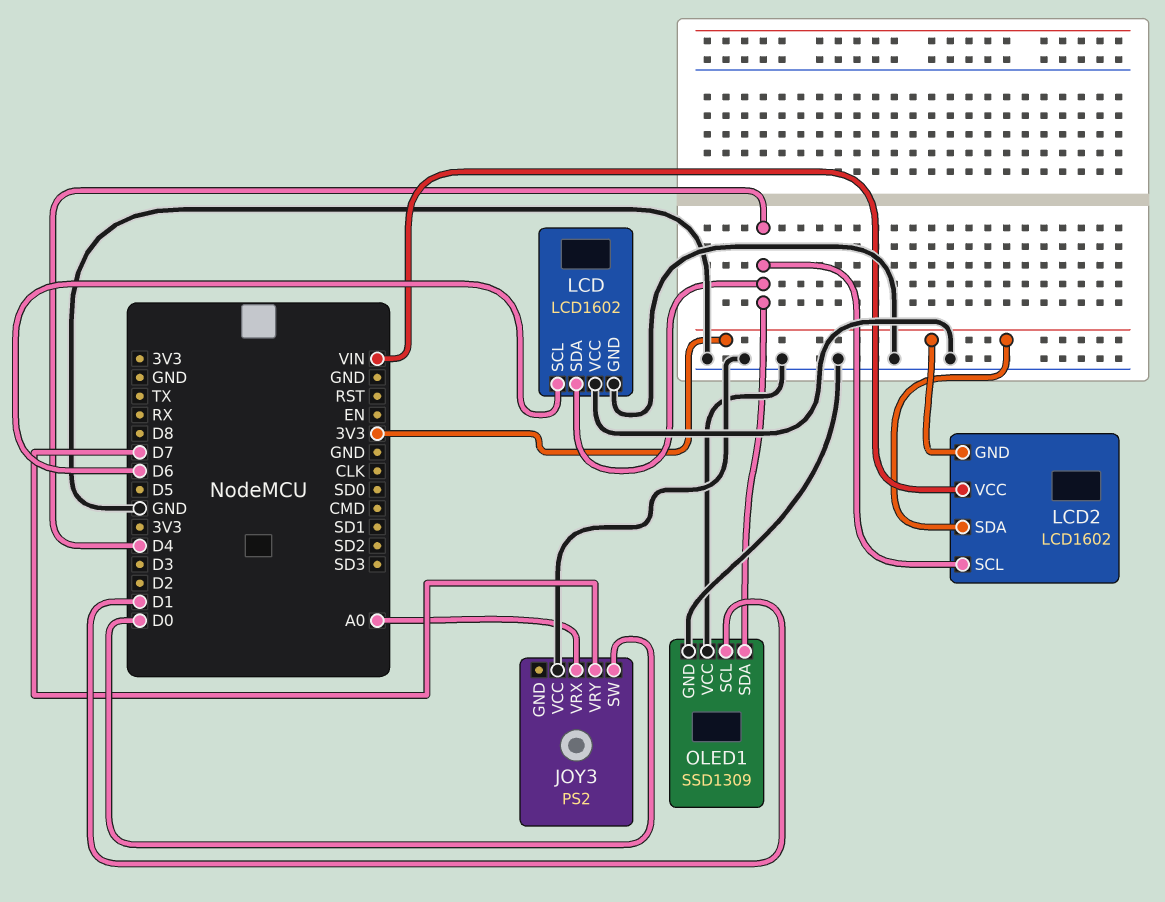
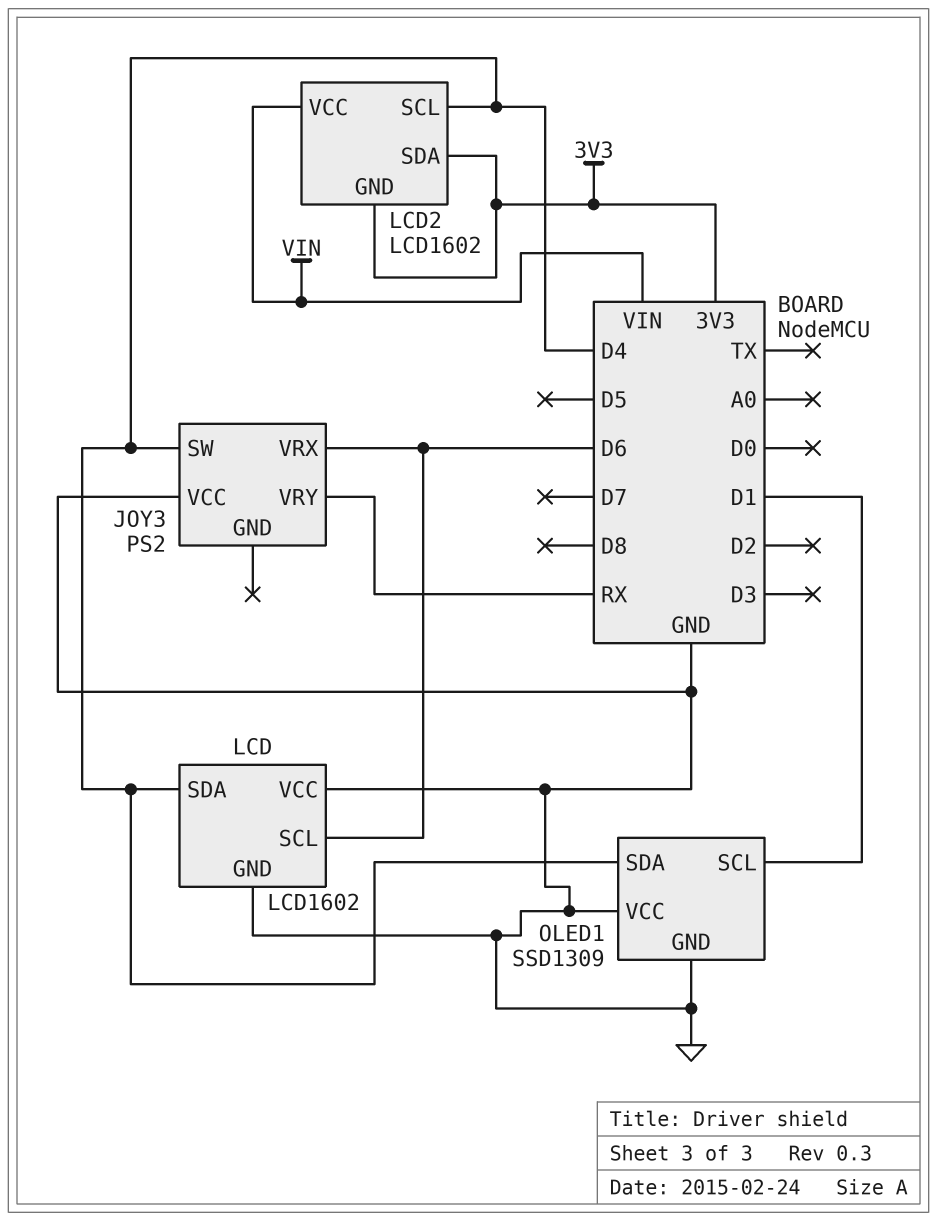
JOY3 pin SW: D0 -> D4
JOY3 pin VRX: A0 -> D6
JOY3 pin VRY: D7 -> RX

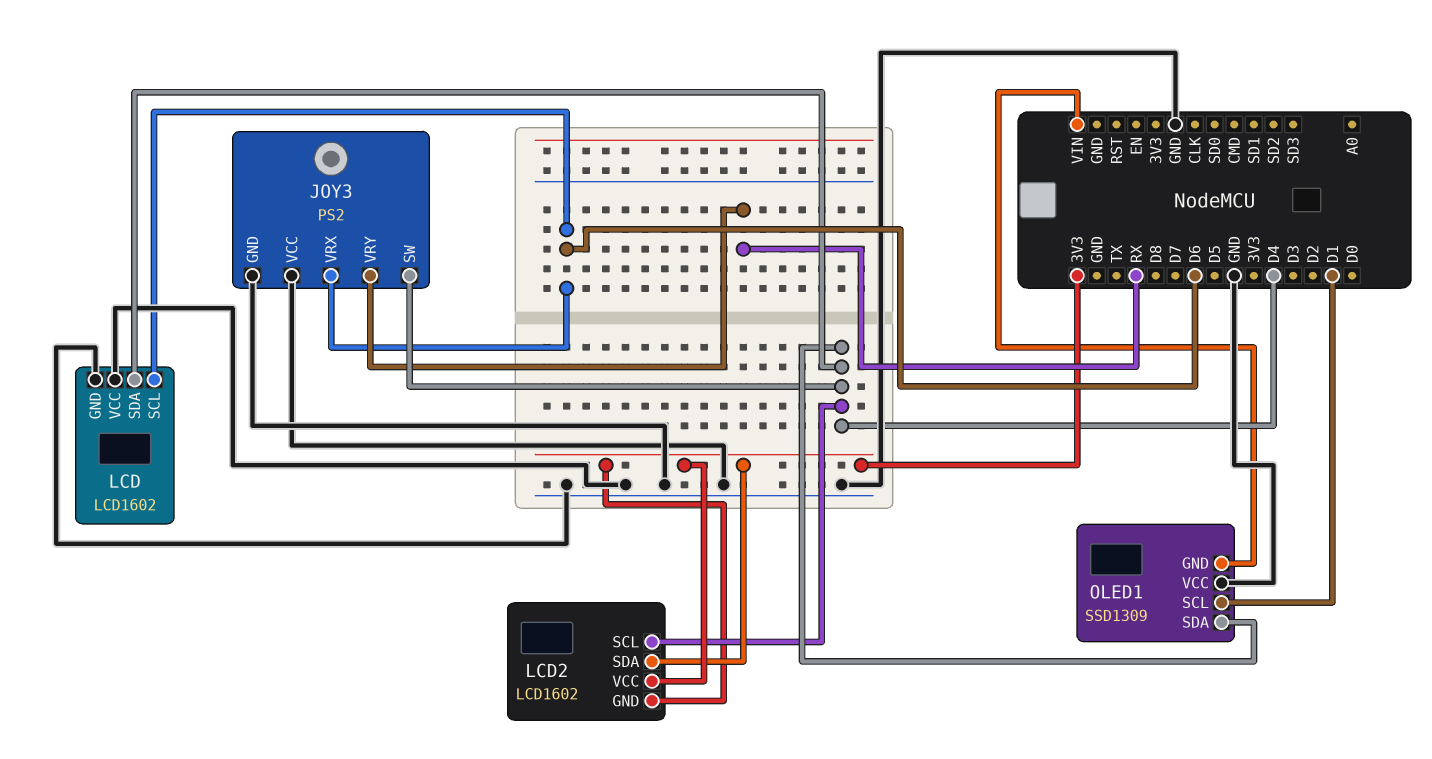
JOY3 pin GND: none -> GND
LCD2 pin VCC: VIN -> 3V3
OLED1 pin GND: GND -> VIN

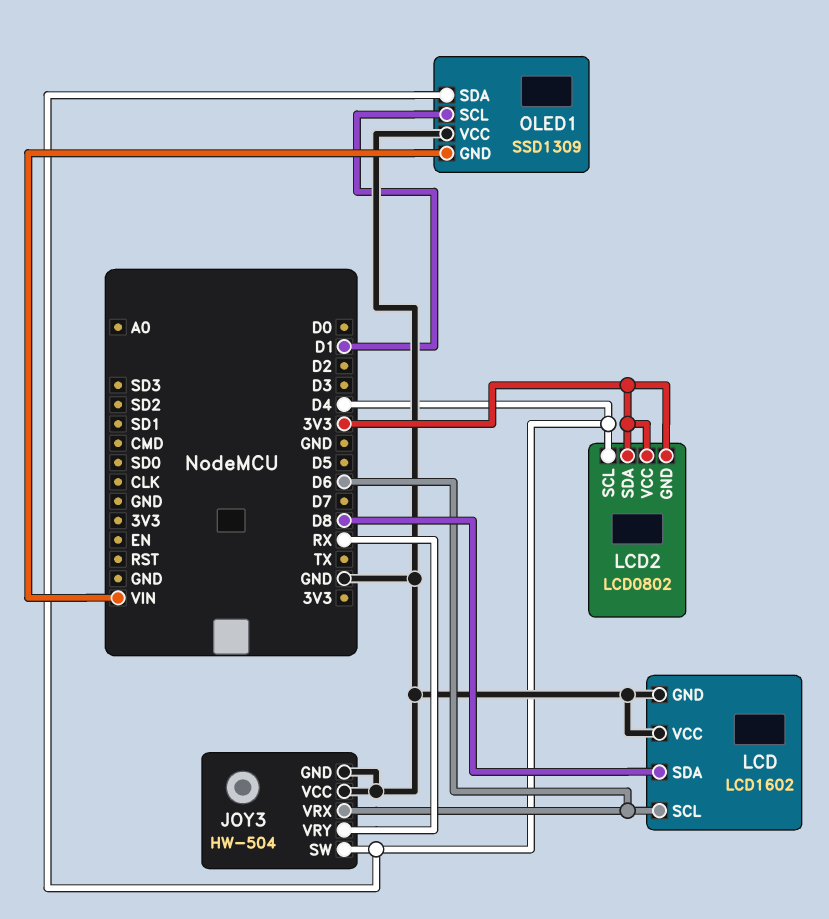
JOY3: PS2 -> HW-504
LCD pin SDA: D4 -> D8
LCD2: LCD1602 -> LCD0802

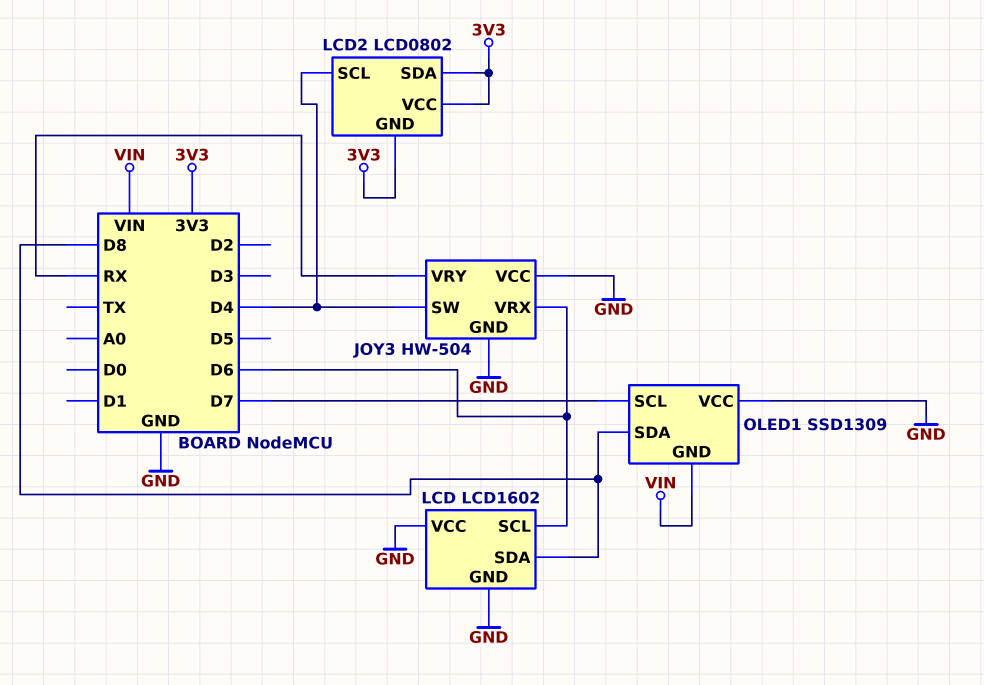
OLED1 pin SCL: D1 -> D7
OLED1 pin SDA: D4 -> D8

